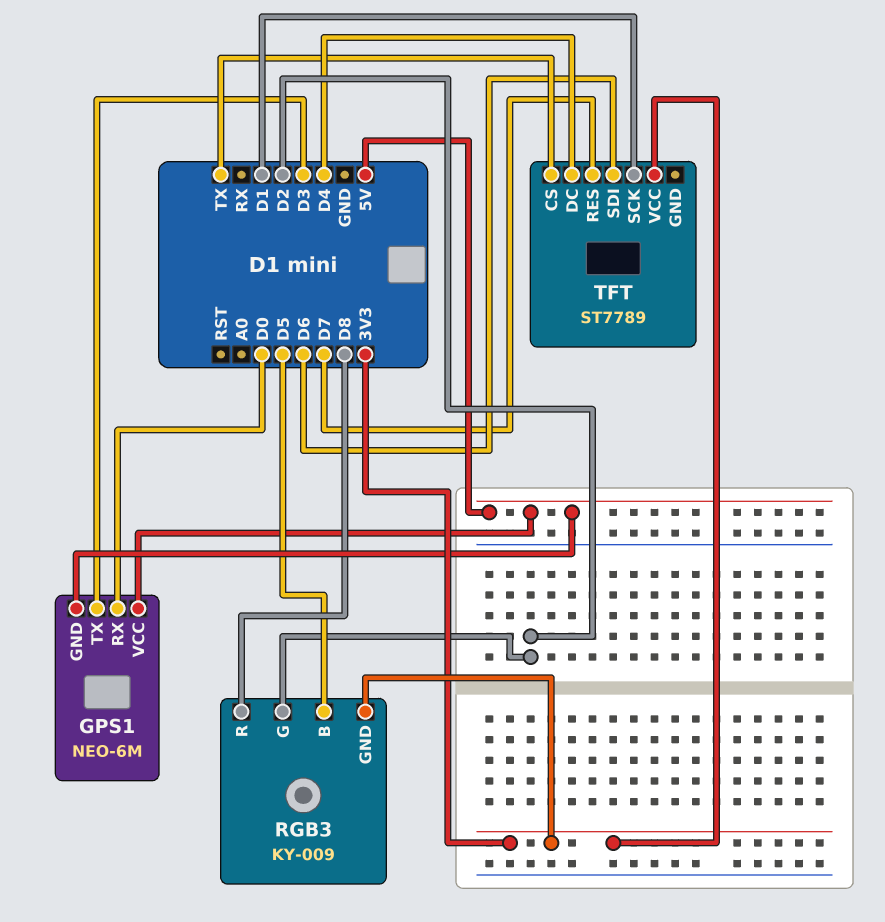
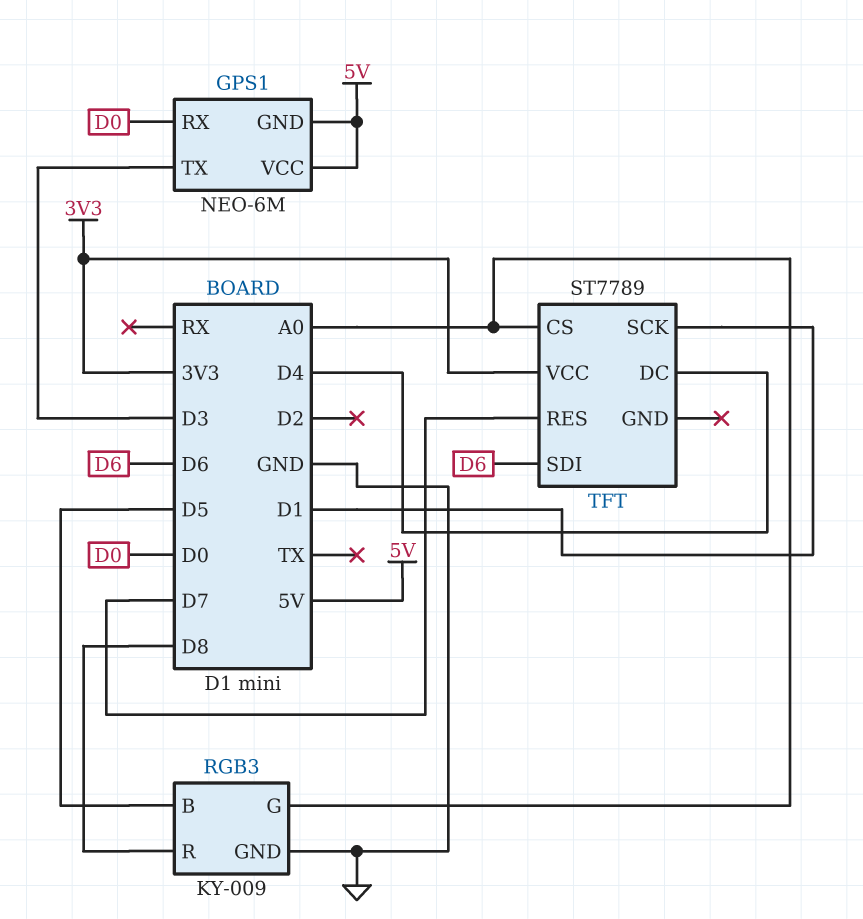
RGB3 pin G: D2 -> A0
RGB3 pin GND: 3V3 -> GND
TFT pin CS: TX -> A0

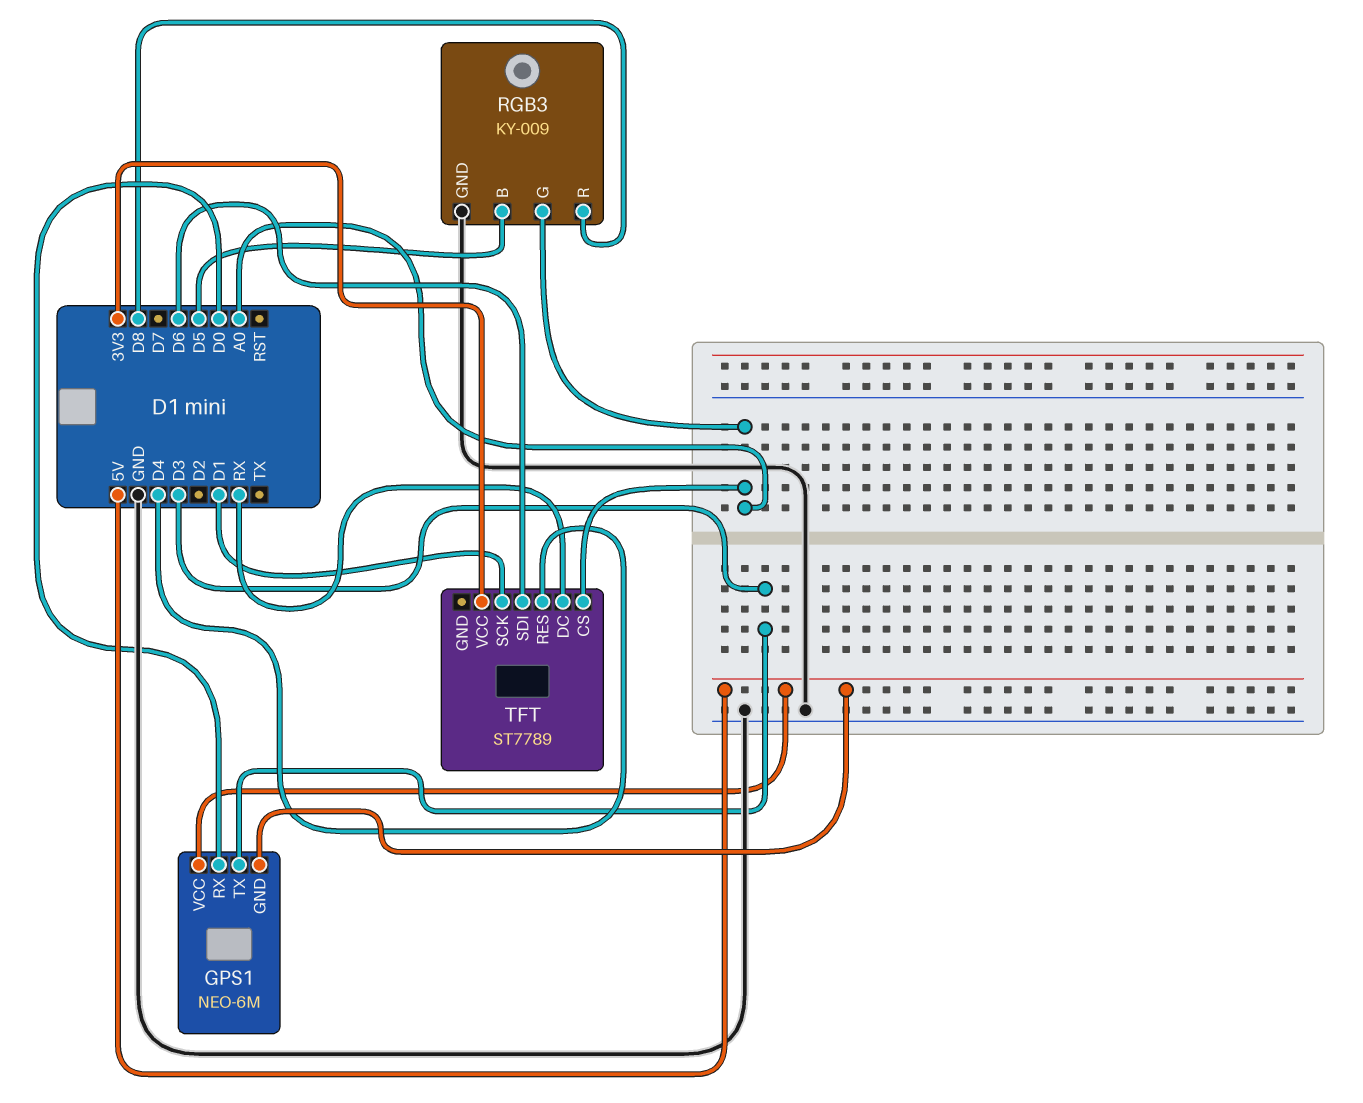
TFT pin DC: D4 -> RX
TFT pin RES: D7 -> D4

